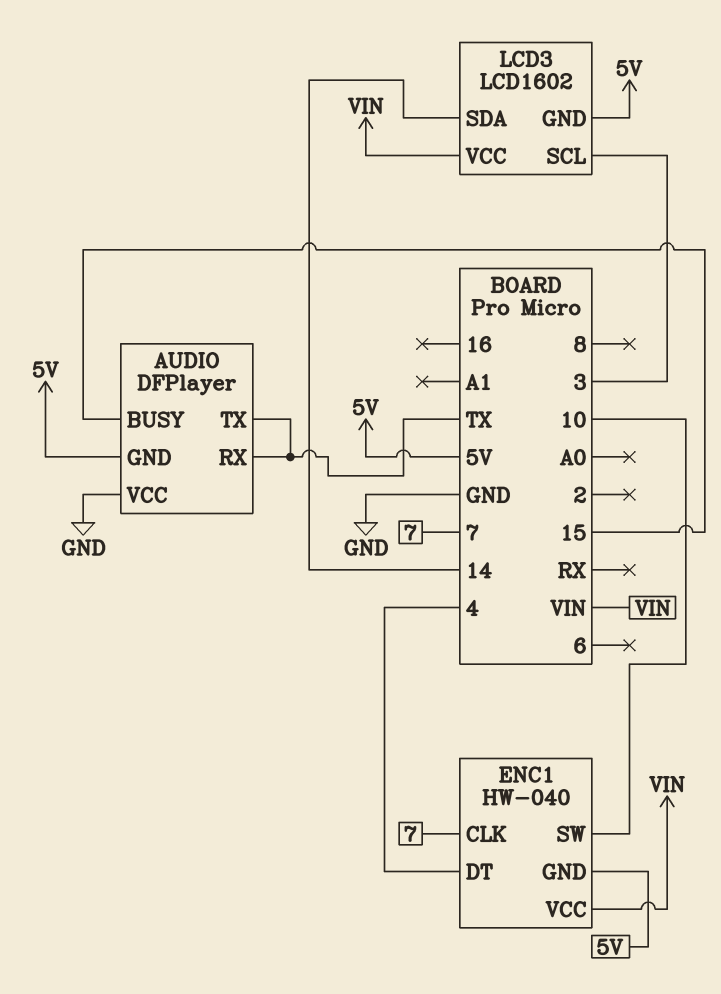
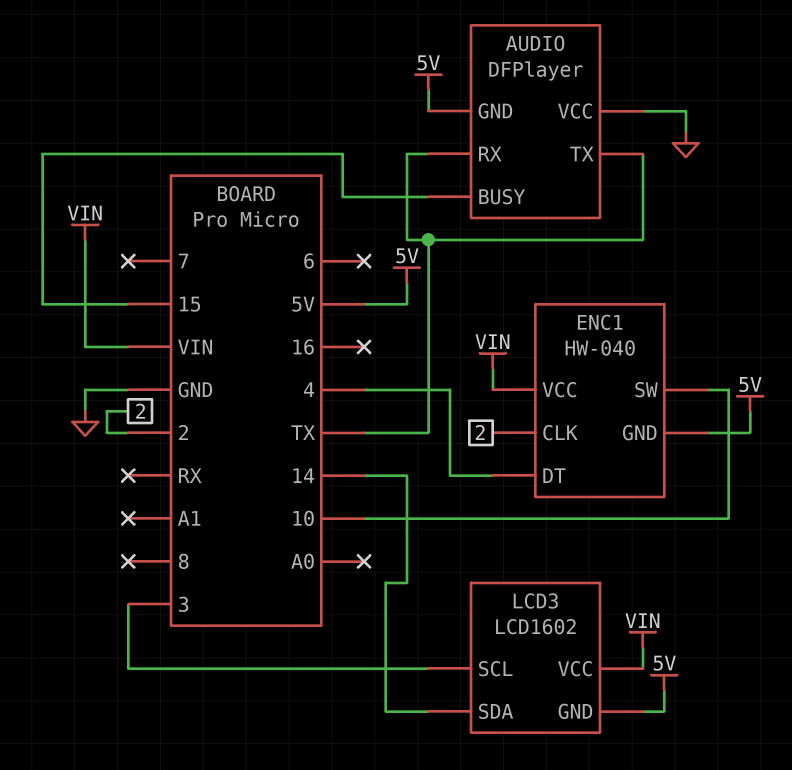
ENC1 pin CLK: 7 -> 2

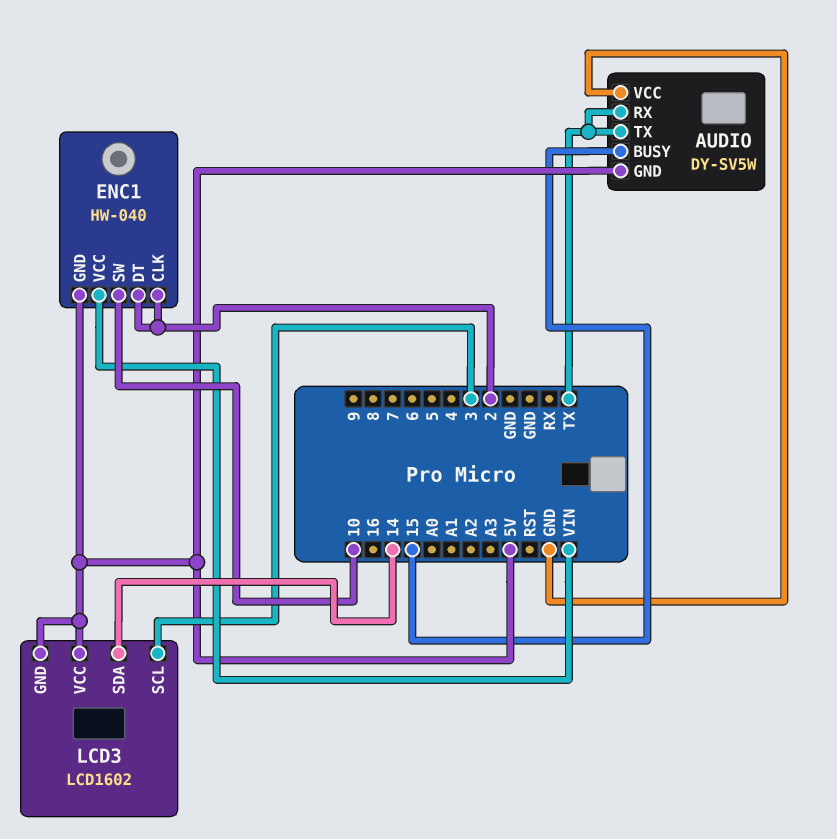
AUDIO: DFPlayer -> DY-SV5W
ENC1 pin DT: 4 -> 2
LCD3 pin VCC: VIN -> 5V

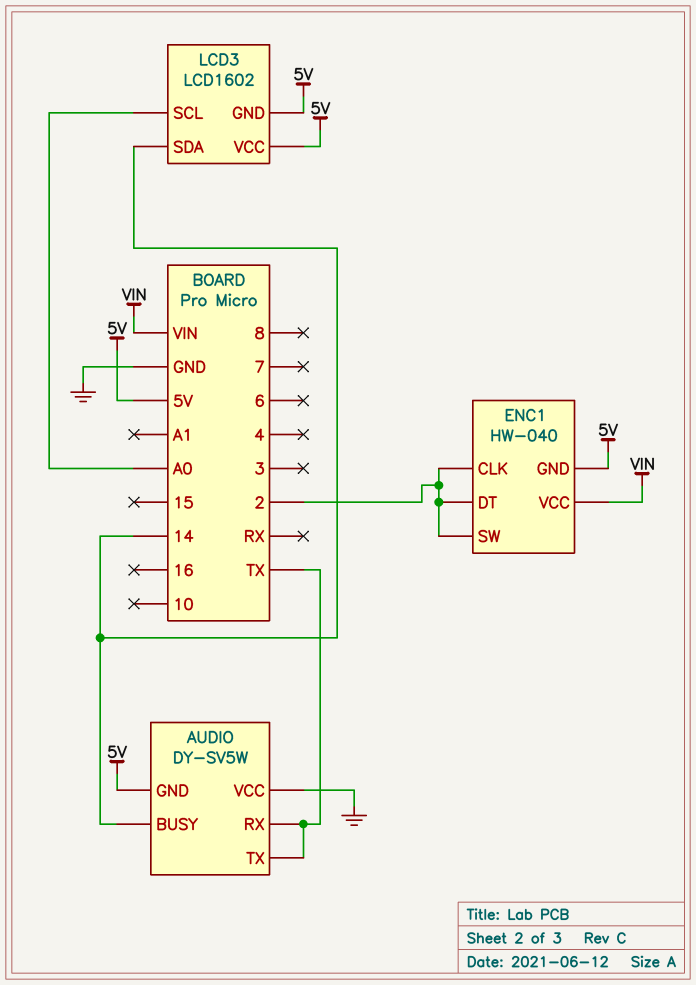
AUDIO pin BUSY: 15 -> 14
ENC1 pin SW: 10 -> 2
LCD3 pin SCL: 3 -> A0

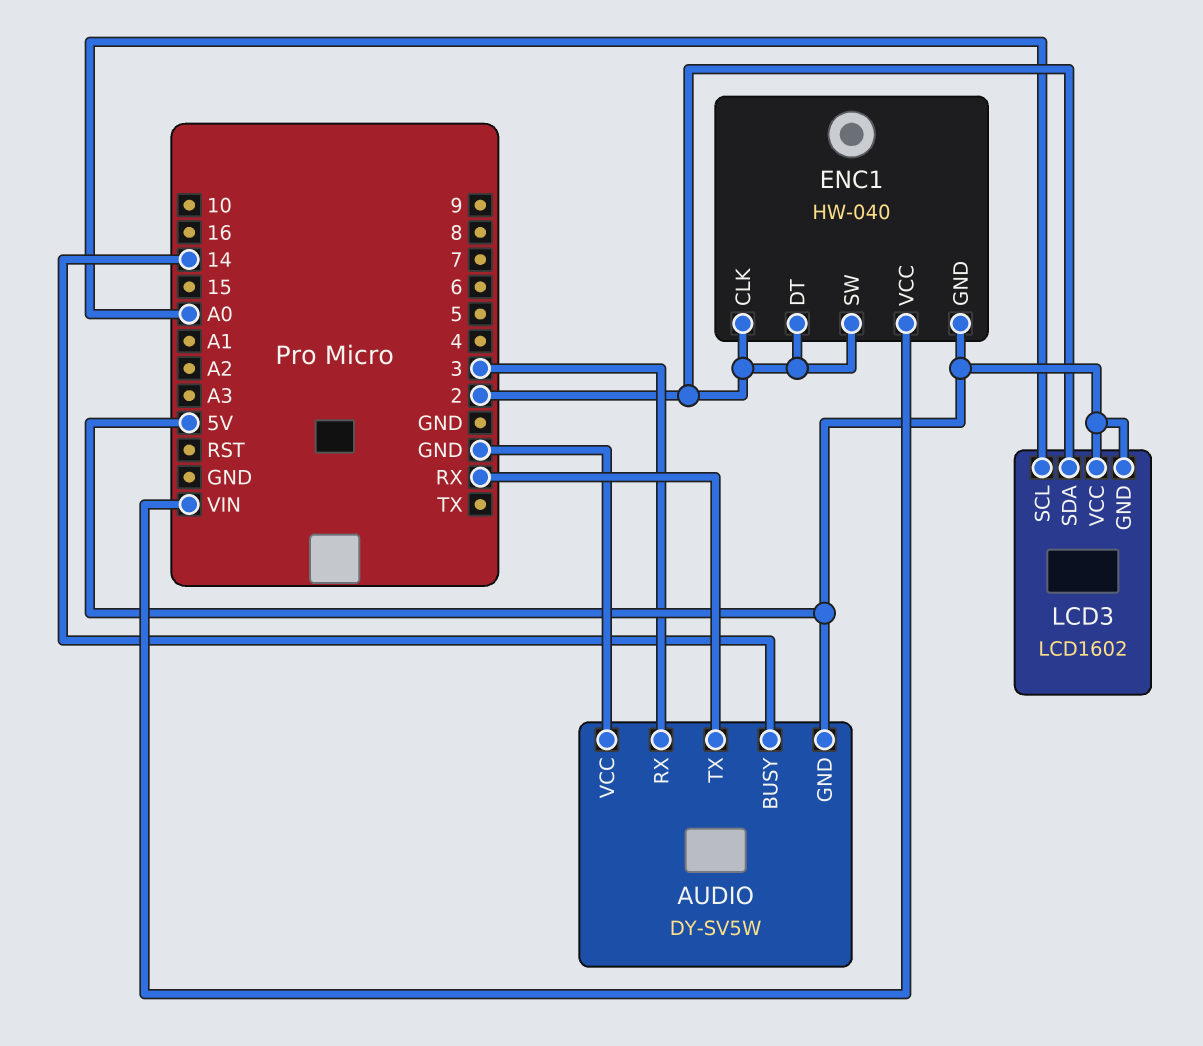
AUDIO pin RX: TX -> 3
AUDIO pin TX: TX -> RX
LCD3 pin SDA: 14 -> 2

